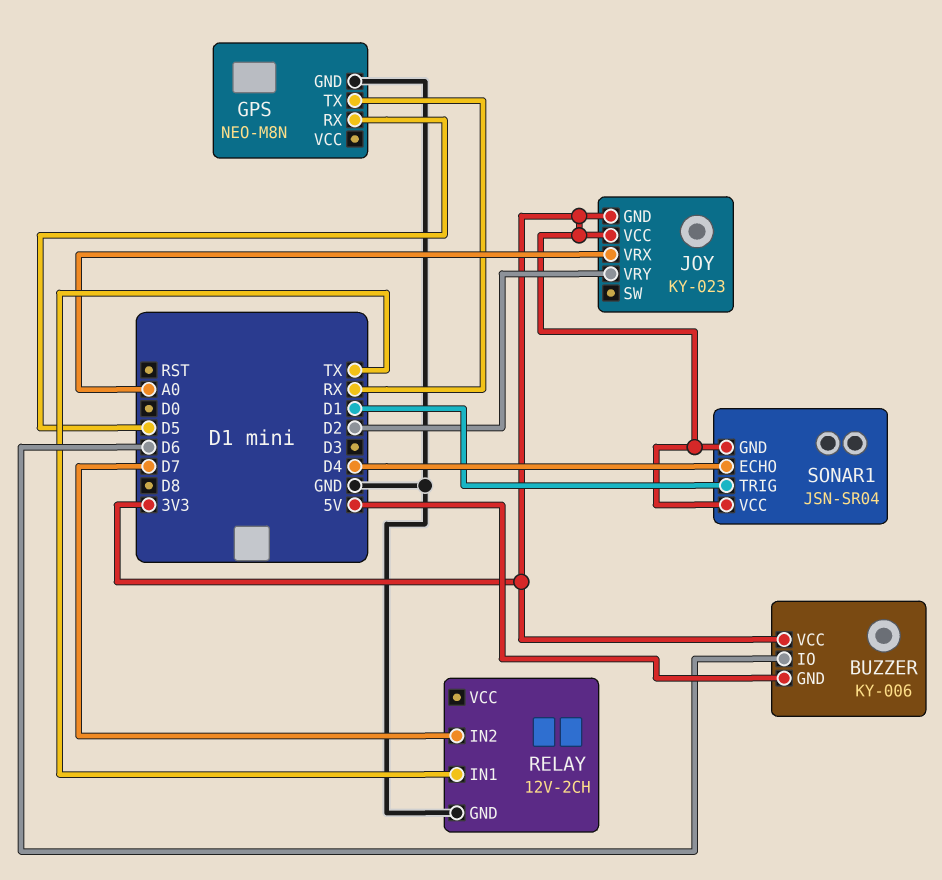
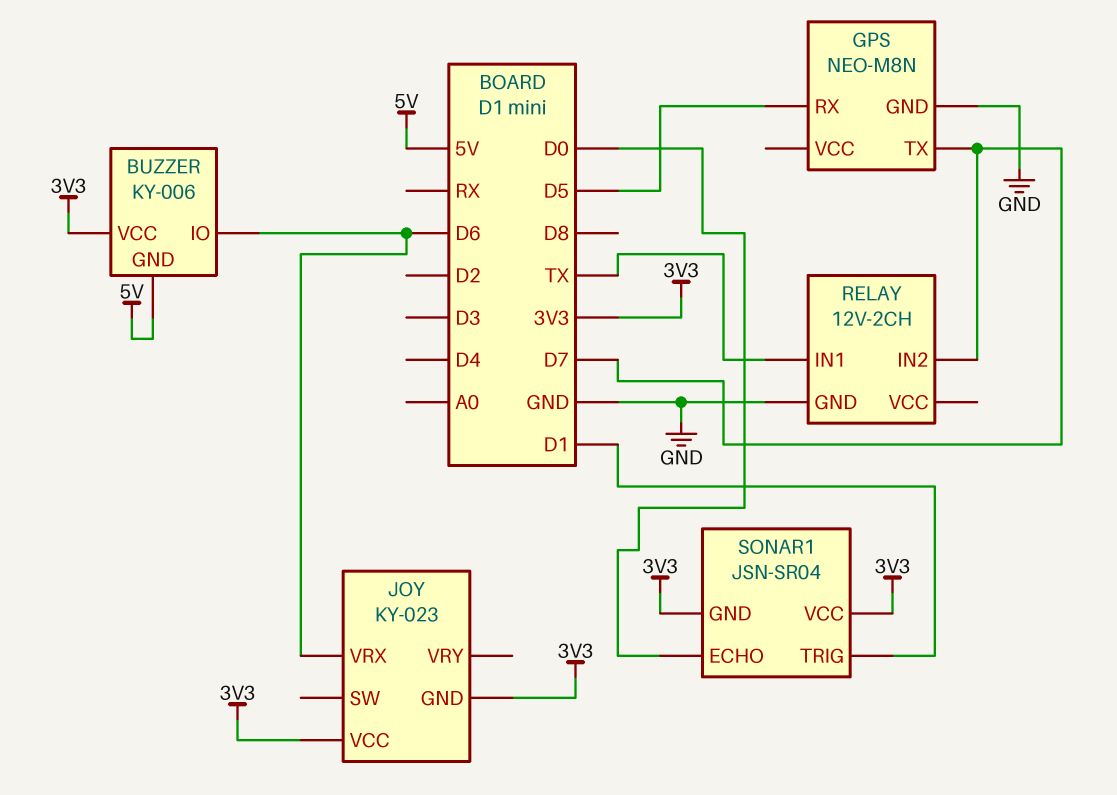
GPS pin TX: RX -> D7
JOY pin VRX: A0 -> D6
JOY pin VRY: D2 -> none
SONAR1 pin ECHO: D4 -> D0

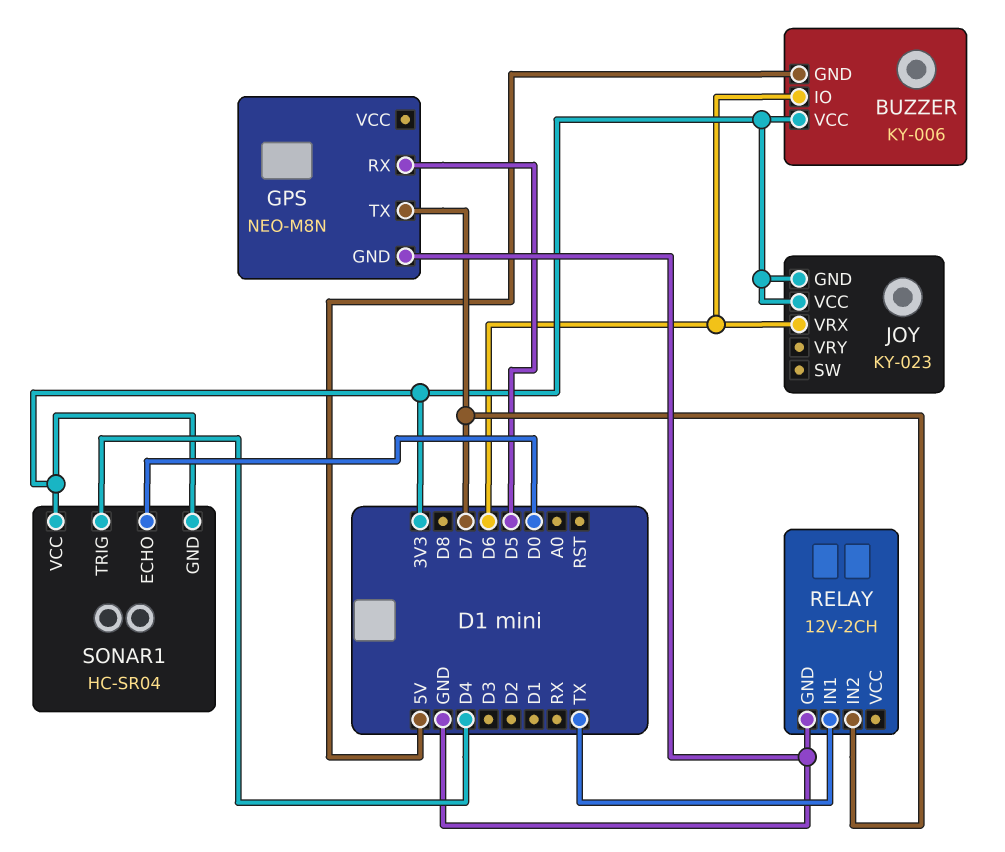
SONAR1: JSN-SR04 -> HC-SR04
SONAR1 pin TRIG: D1 -> D4

